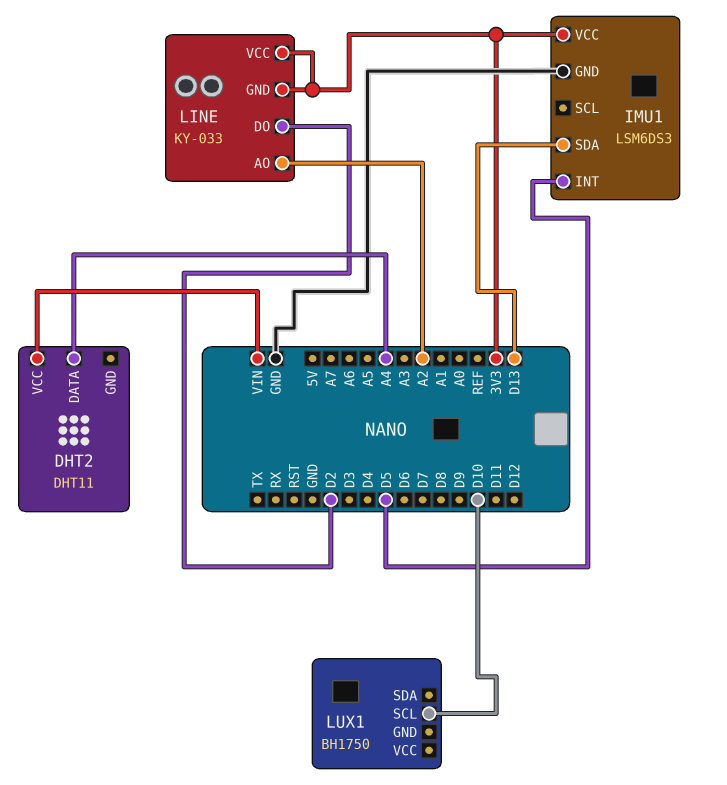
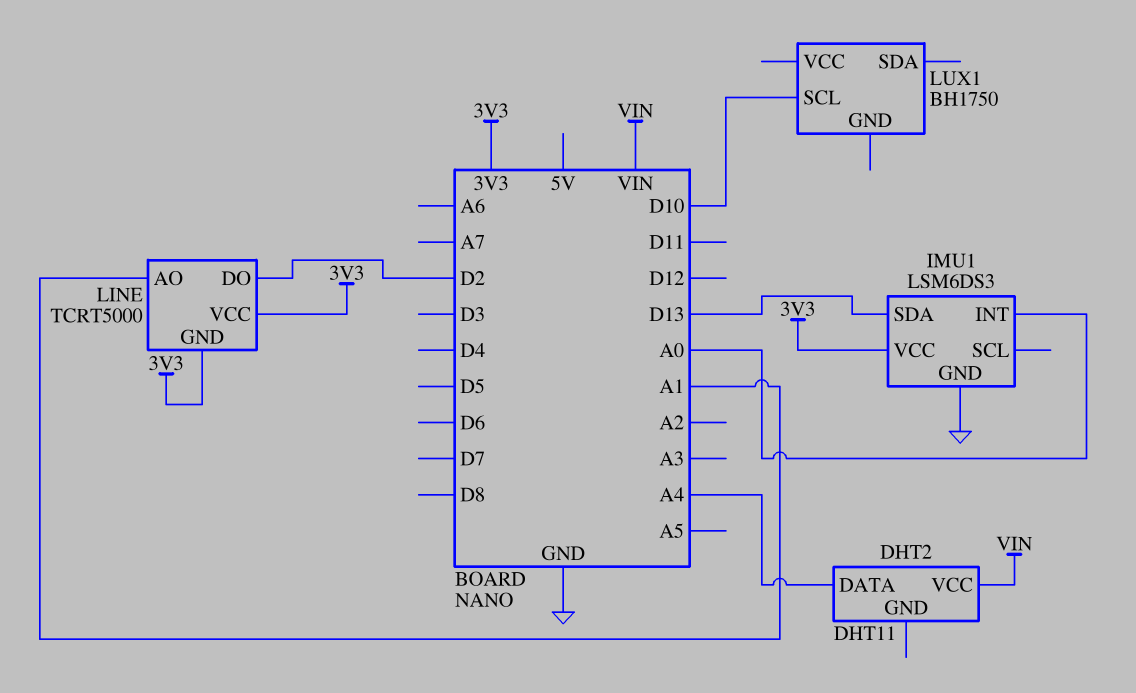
IMU1 pin INT: D5 -> A0
LINE: KY-033 -> TCRT5000
LINE pin AO: A2 -> A1

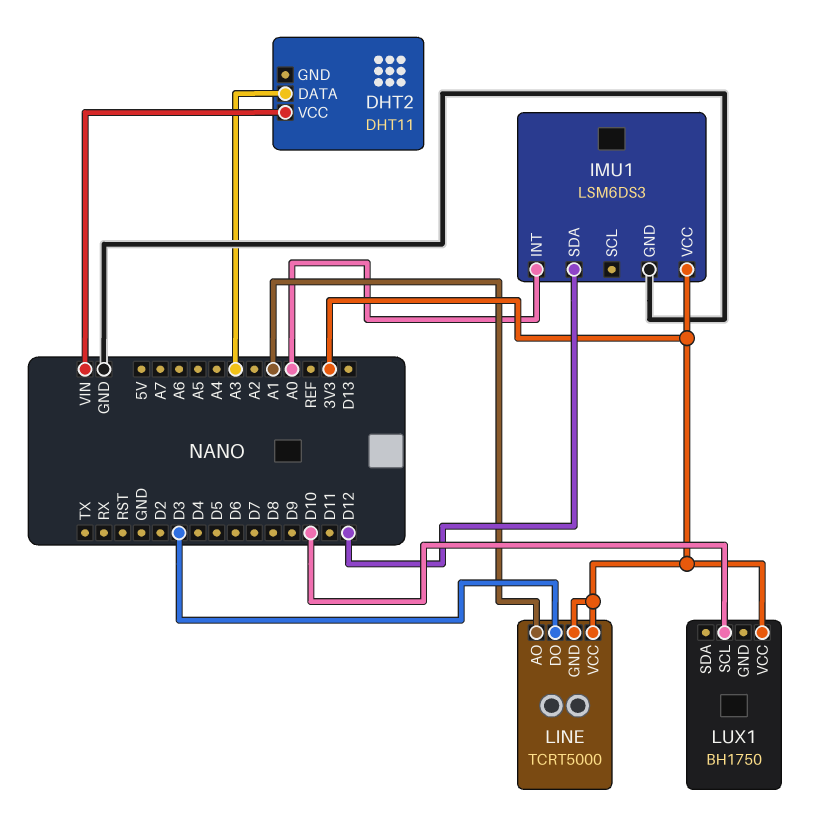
DHT2 pin DATA: A4 -> A3
IMU1 pin SDA: D13 -> D12
LINE pin DO: D2 -> D3
LUX1 pin VCC: none -> 3V3

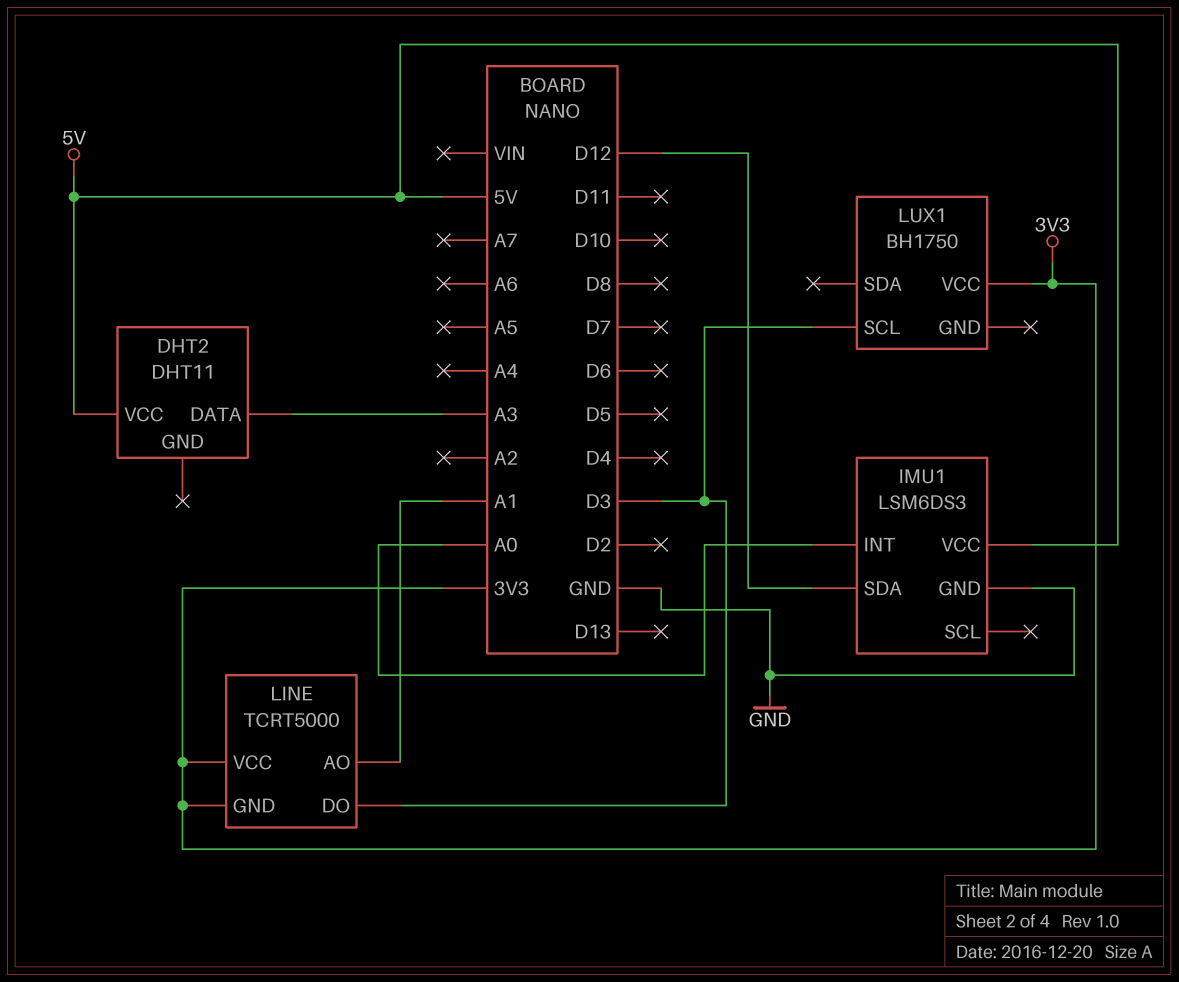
DHT2 pin VCC: VIN -> 5V
IMU1 pin VCC: 3V3 -> 5V
LUX1 pin SCL: D10 -> D3

